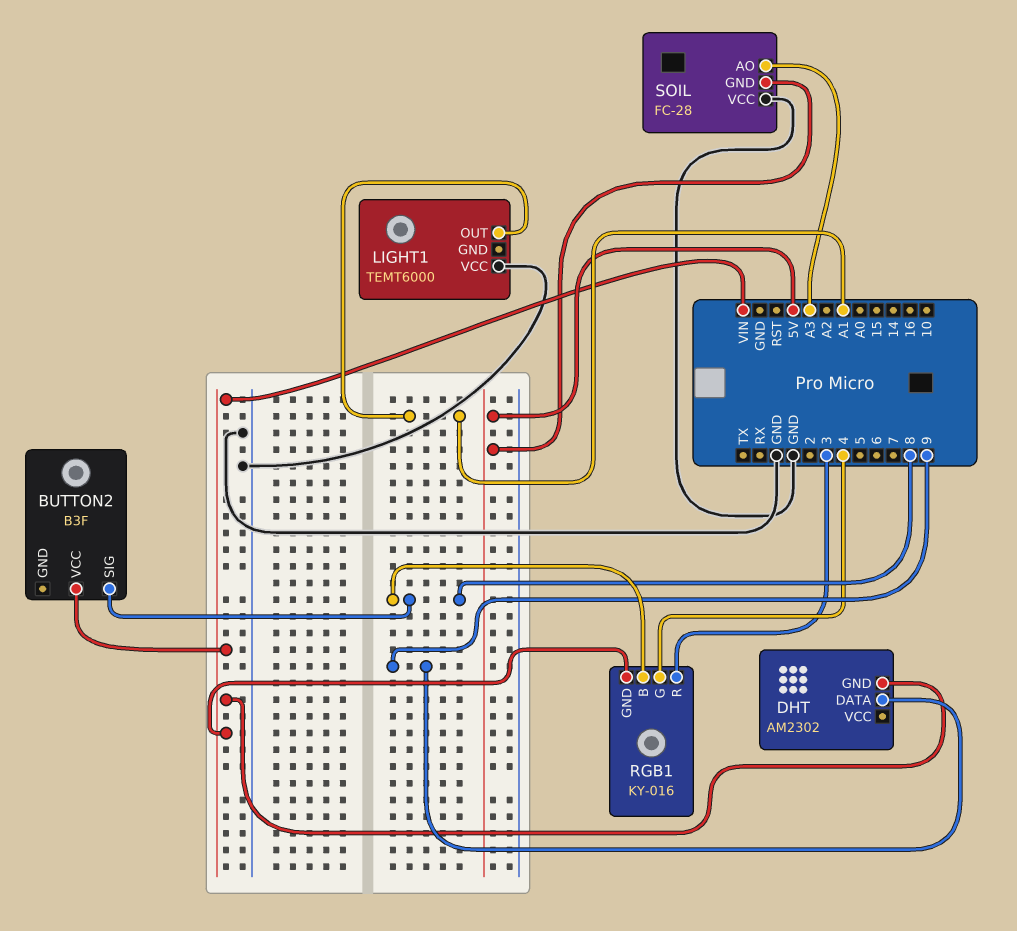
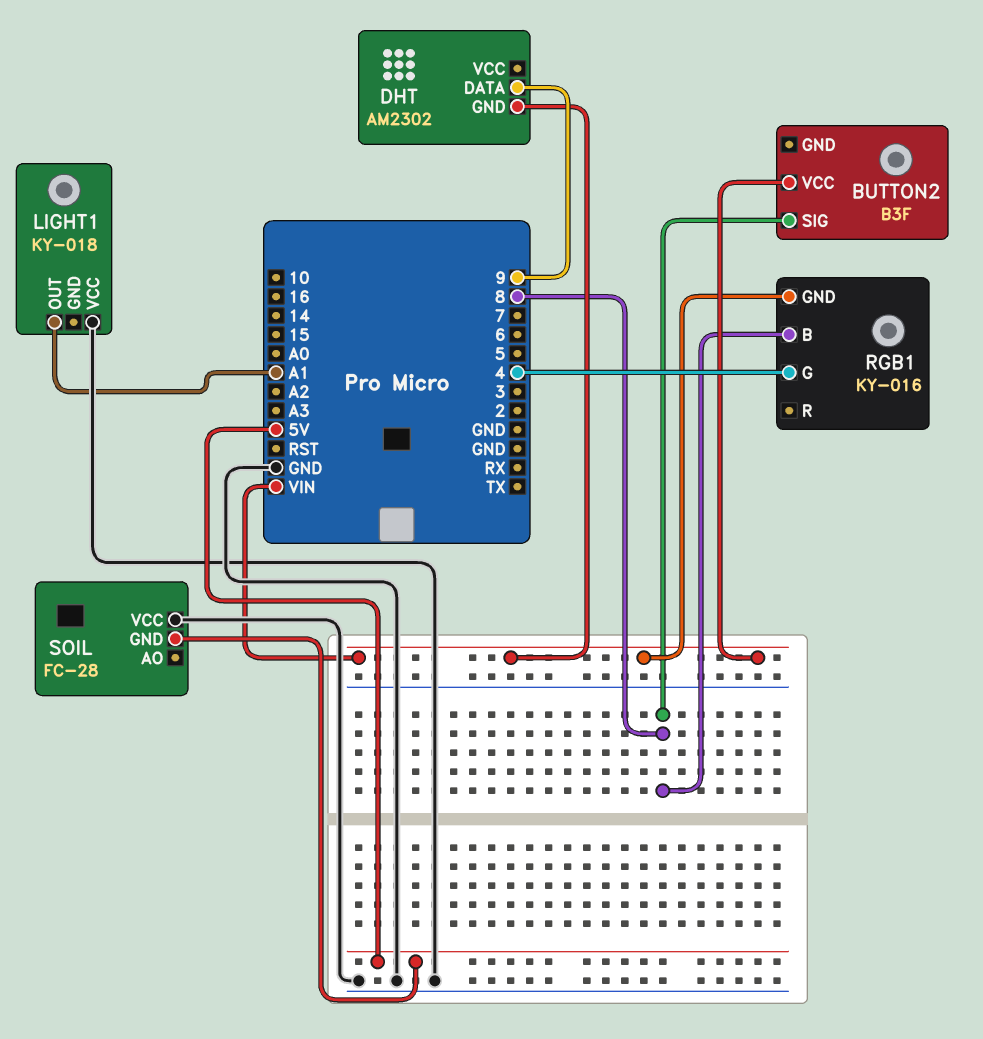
LIGHT1: TEMT6000 -> KY-018
RGB1 pin R: 3 -> none
SOIL pin AO: A3 -> none

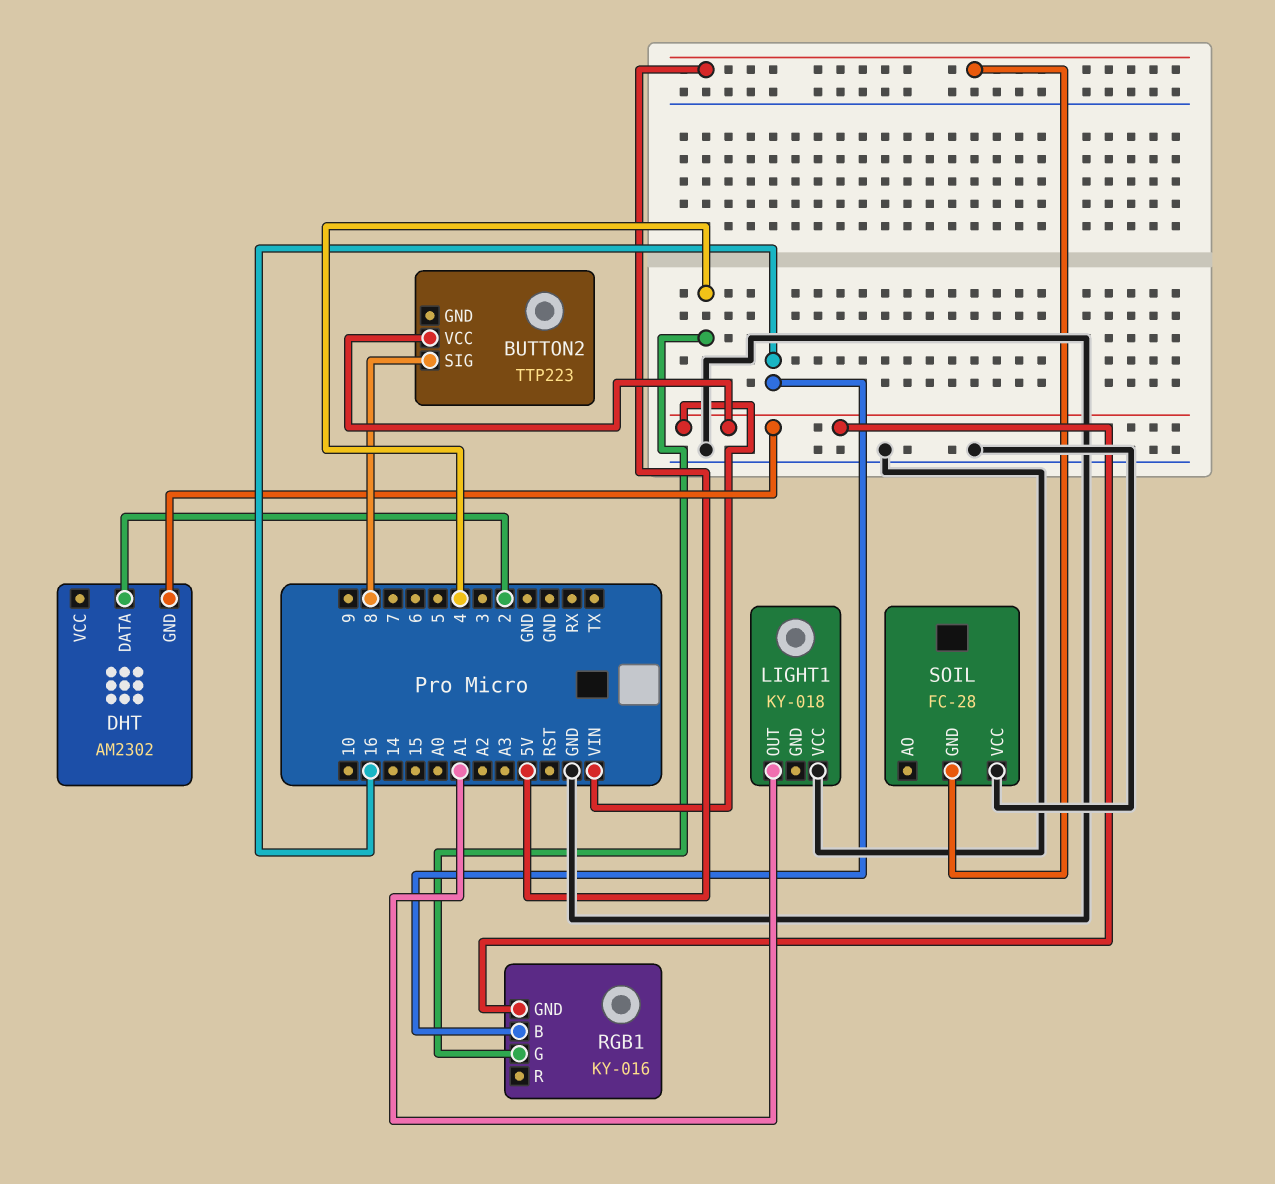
BUTTON2: B3F -> TTP223
DHT pin DATA: 9 -> 2
RGB1 pin B: 8 -> 16

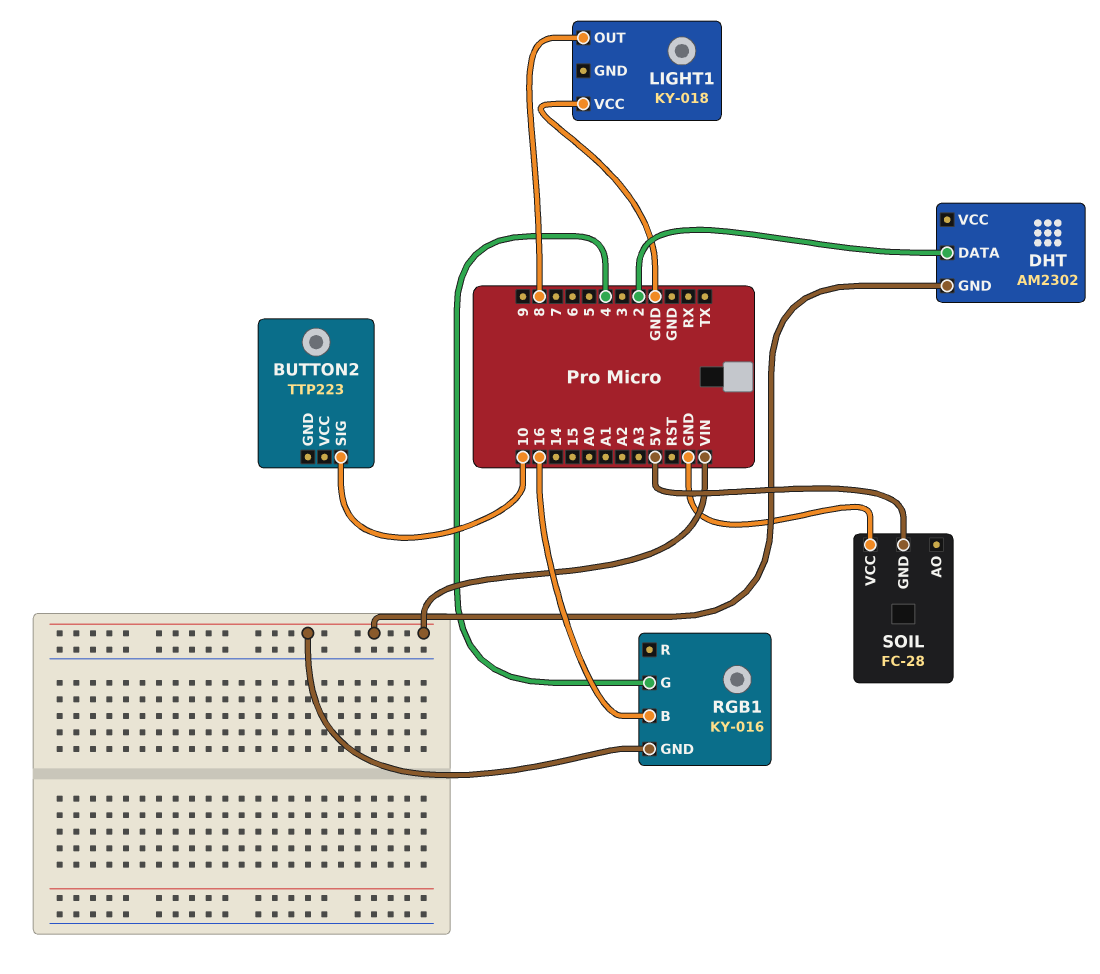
BUTTON2 pin SIG: 8 -> 10
BUTTON2 pin VCC: VIN -> none
LIGHT1 pin OUT: A1 -> 8

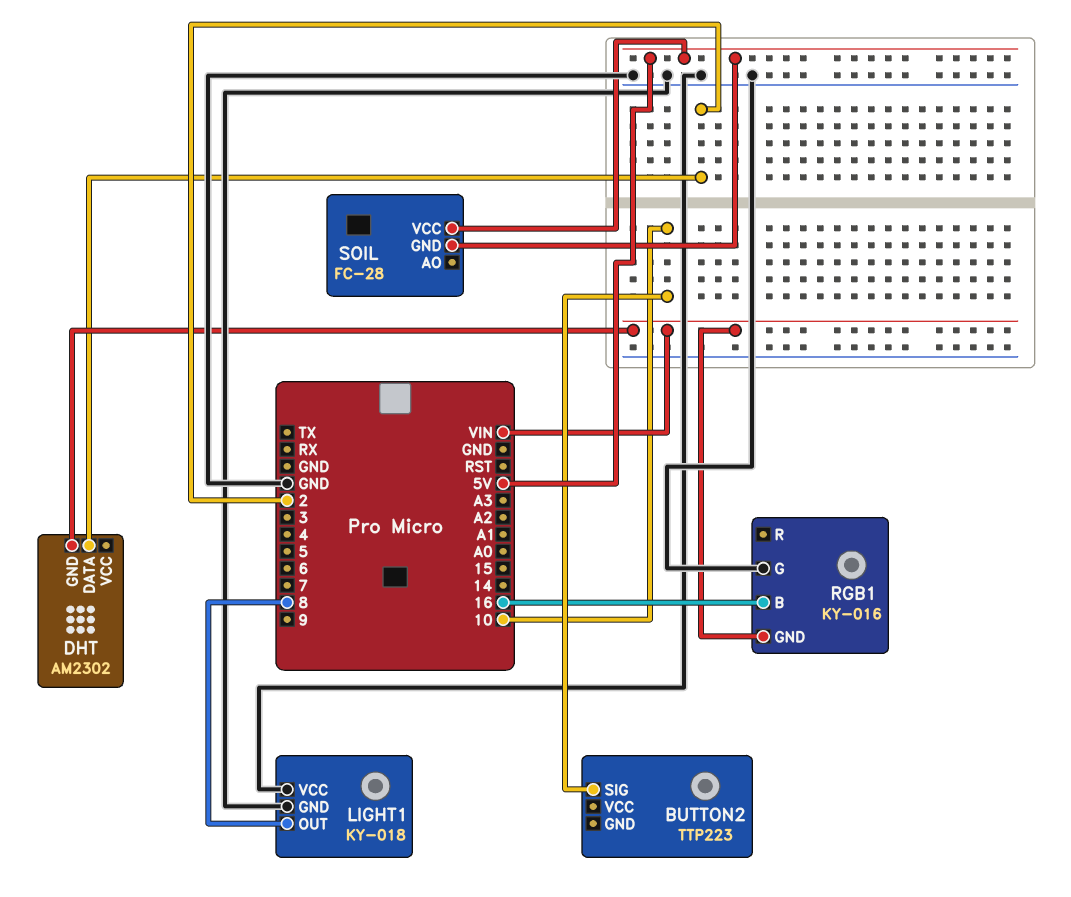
LIGHT1 pin GND: none -> GND
RGB1 pin G: 4 -> GND
SOIL pin VCC: GND -> 5V

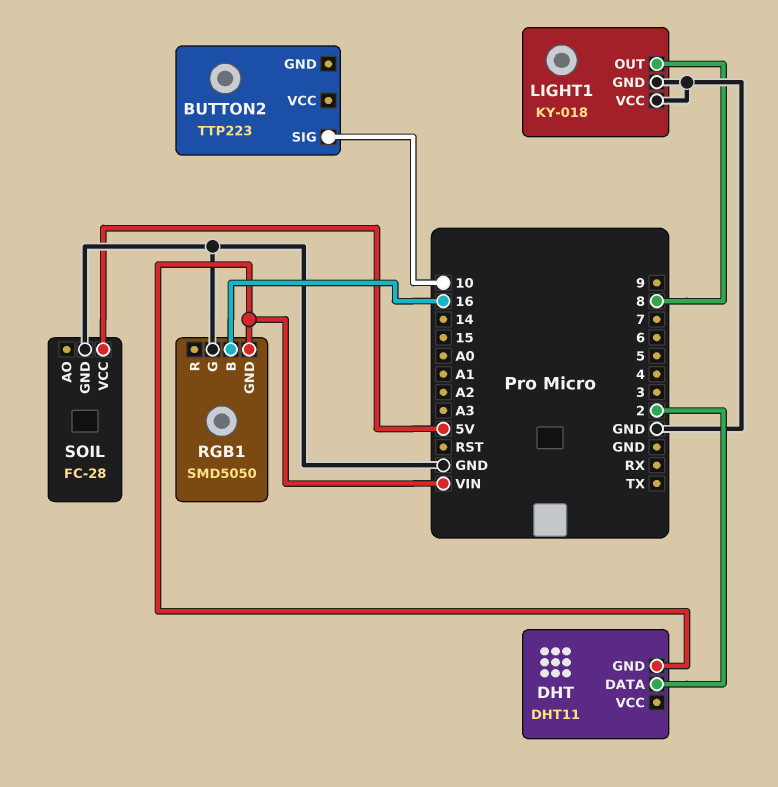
DHT: AM2302 -> DHT11
RGB1: KY-016 -> SMD5050
SOIL pin GND: 5V -> GND

